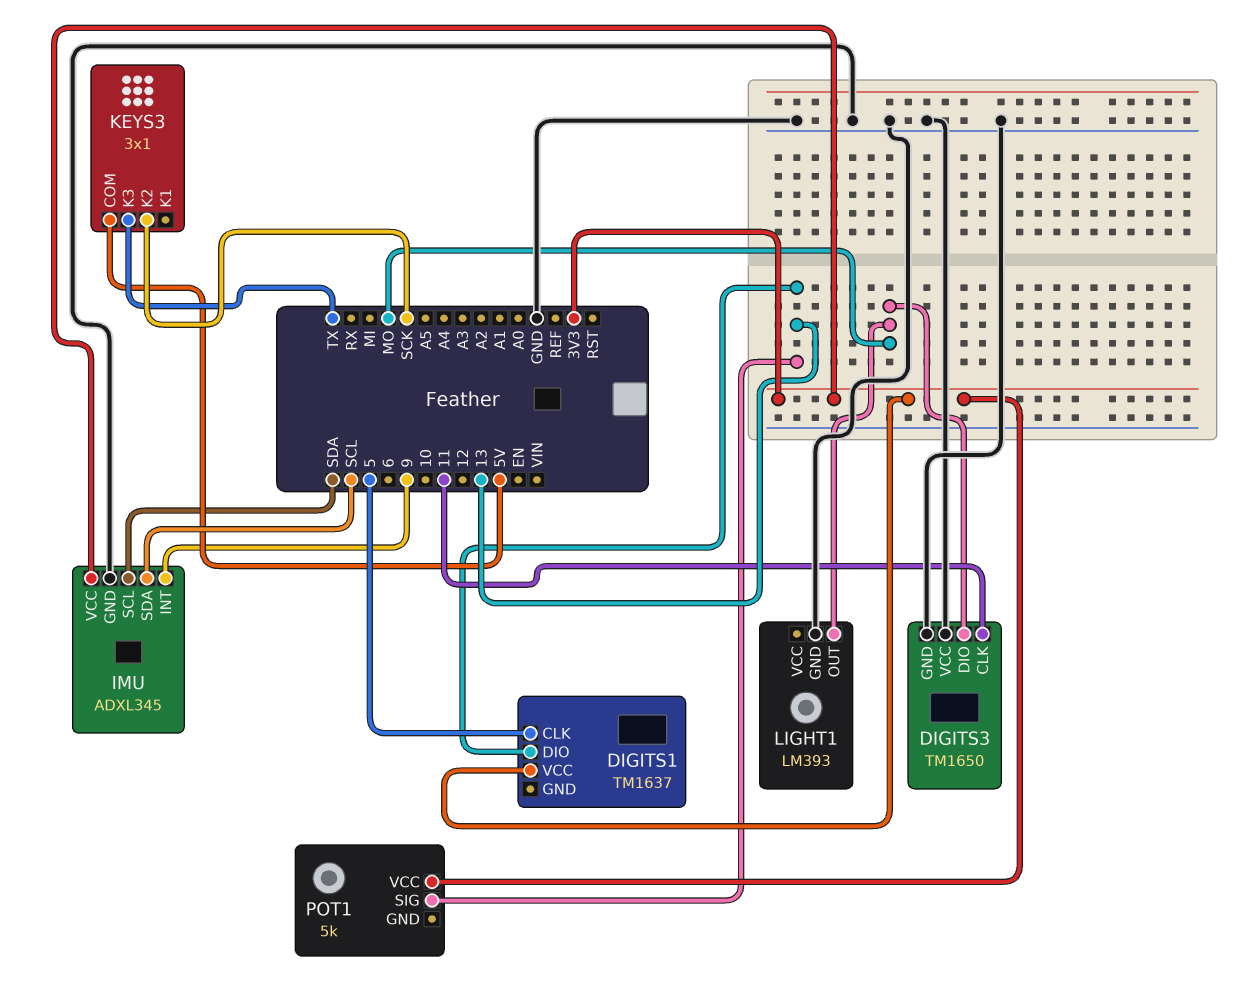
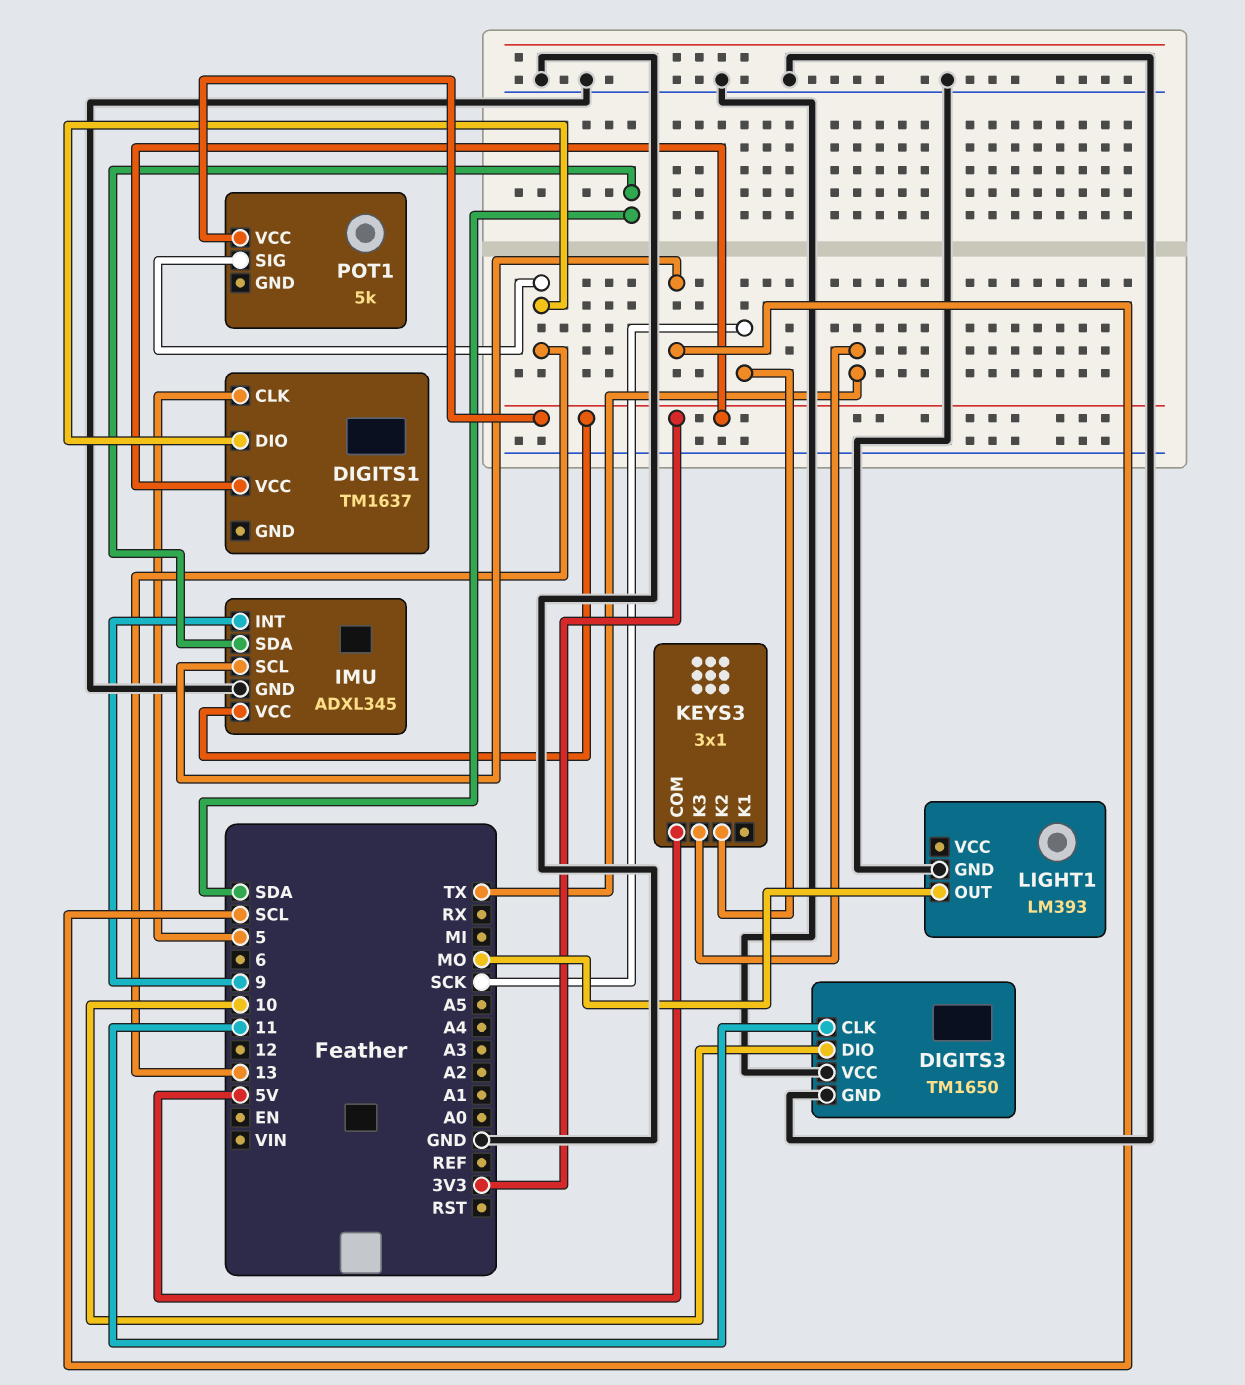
DIGITS3 pin DIO: MO -> 10
IMU pin SCL: SDA -> SCL
IMU pin SDA: SCL -> SDA

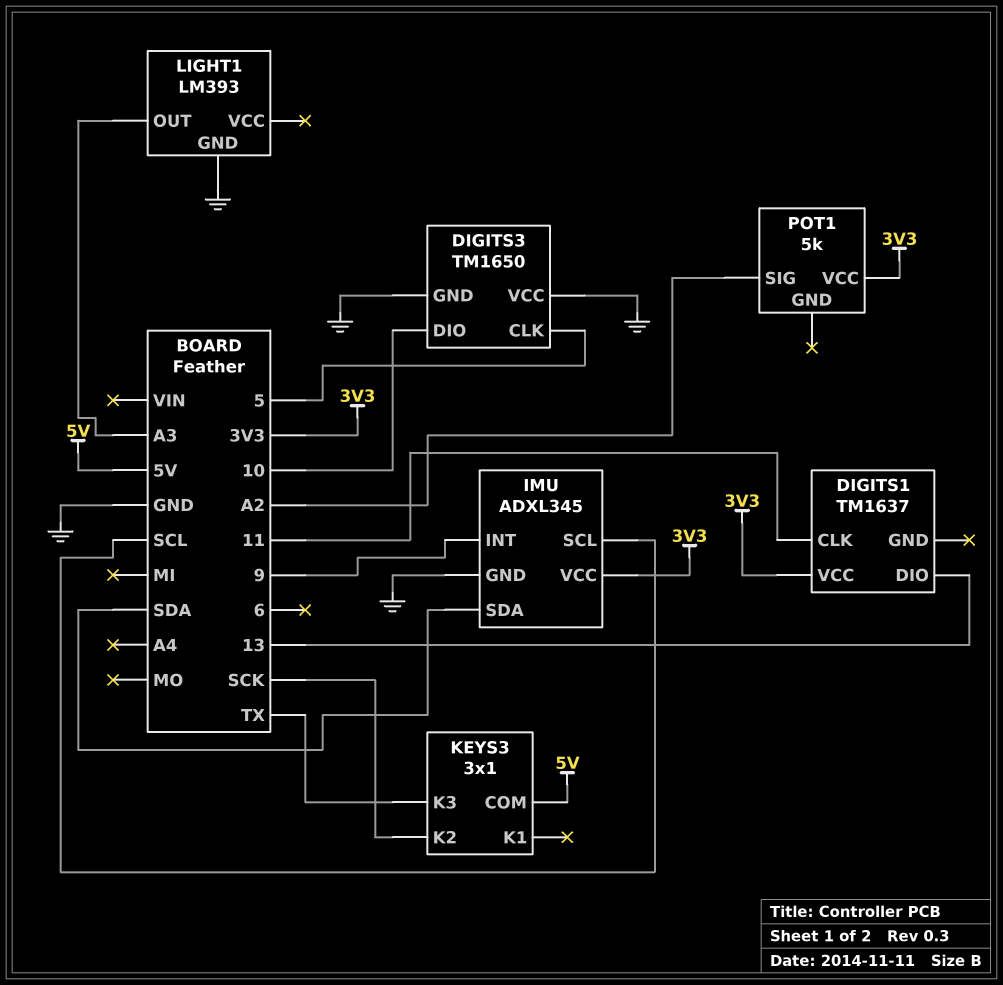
DIGITS1 pin CLK: 5 -> 11
DIGITS3 pin CLK: 11 -> 5
LIGHT1 pin OUT: MO -> A3
POT1 pin SIG: 13 -> A2

